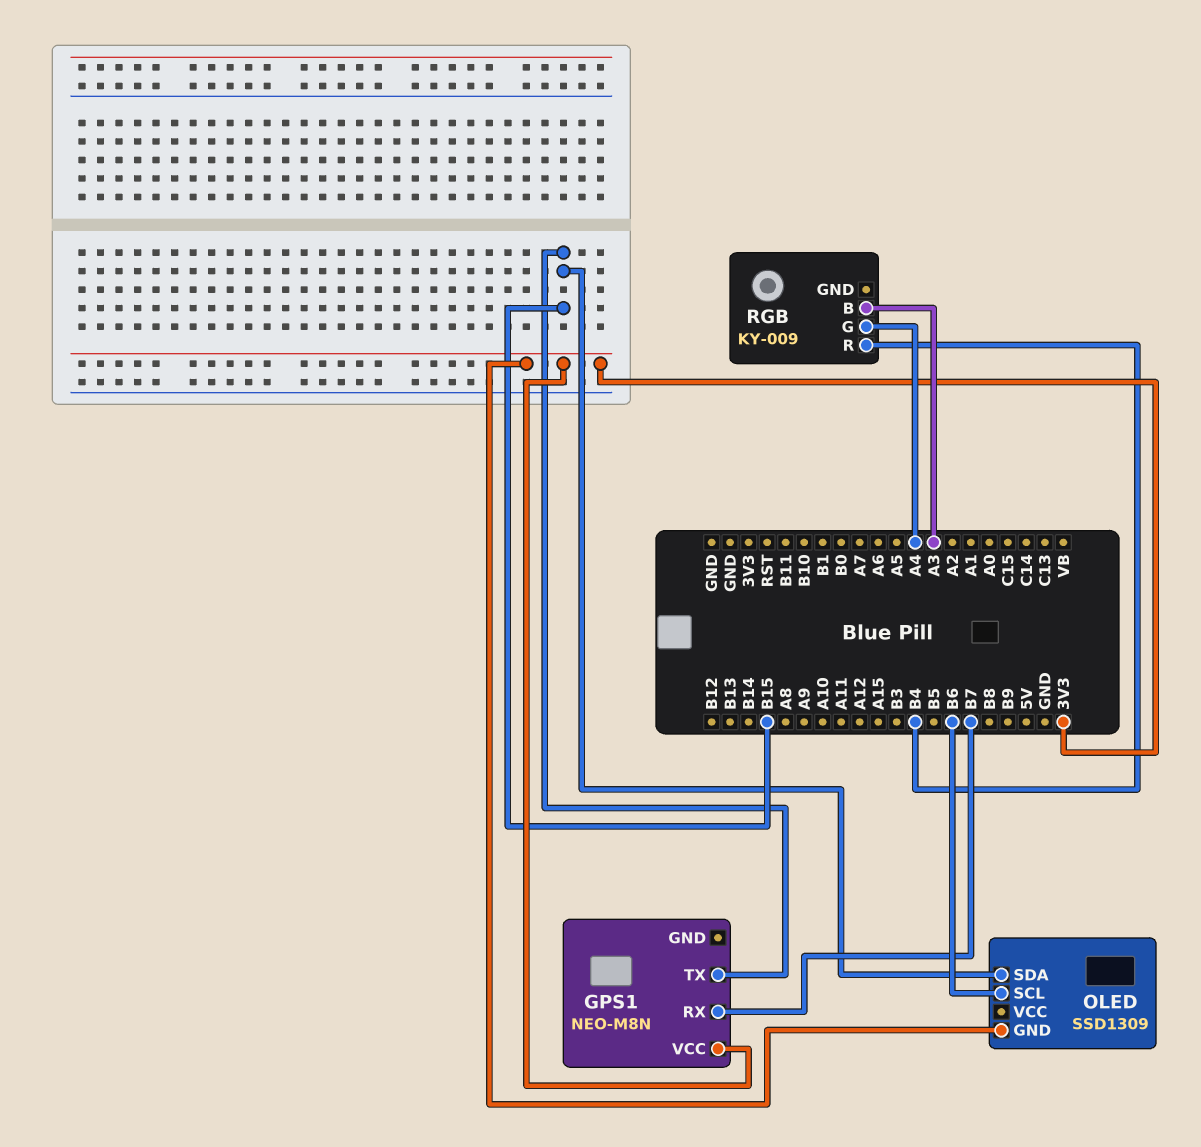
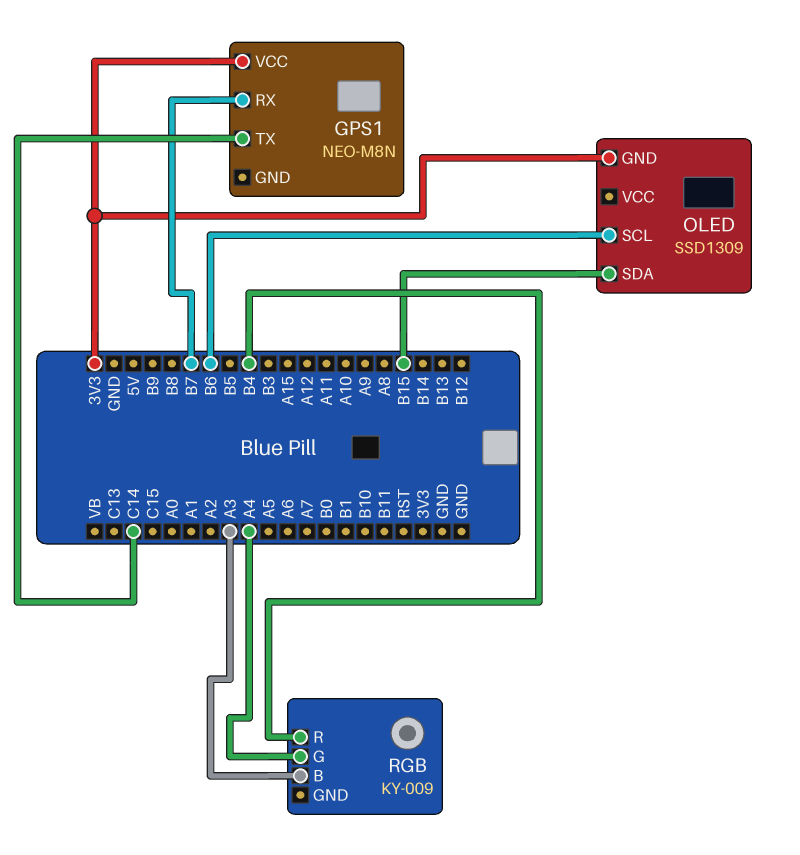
GPS1 pin TX: B15 -> C14

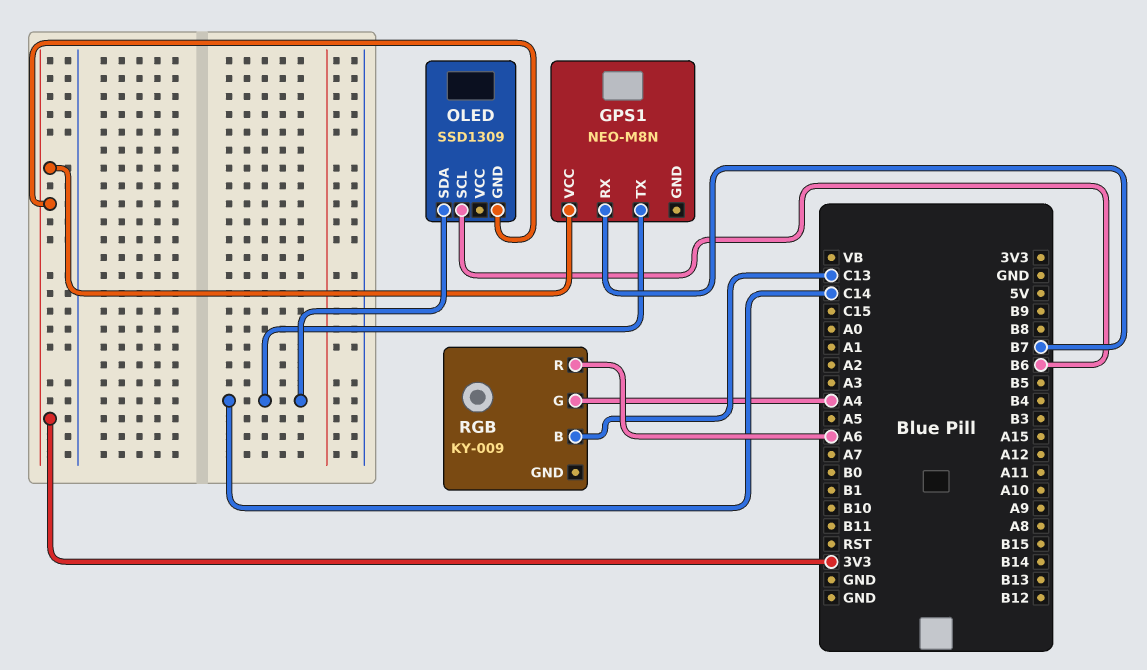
OLED pin SDA: B15 -> C14
RGB pin B: A3 -> C13
RGB pin R: B4 -> A6

